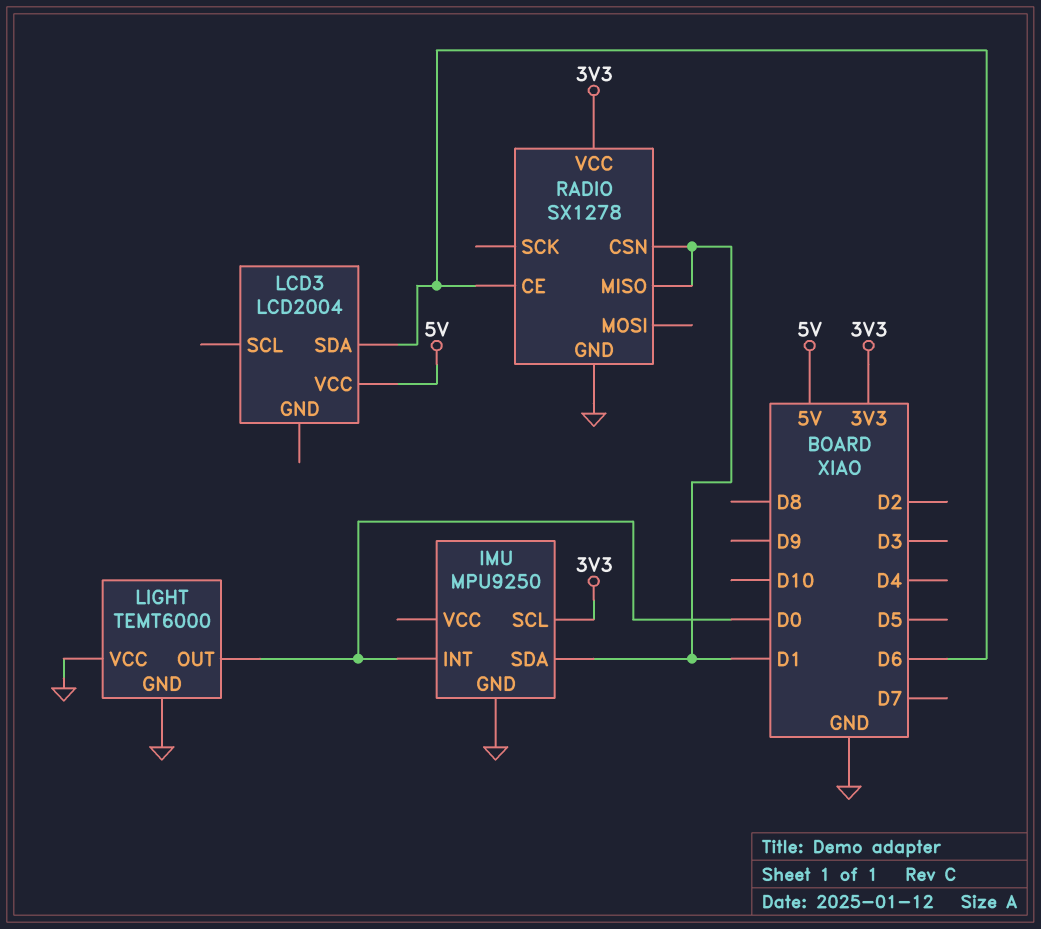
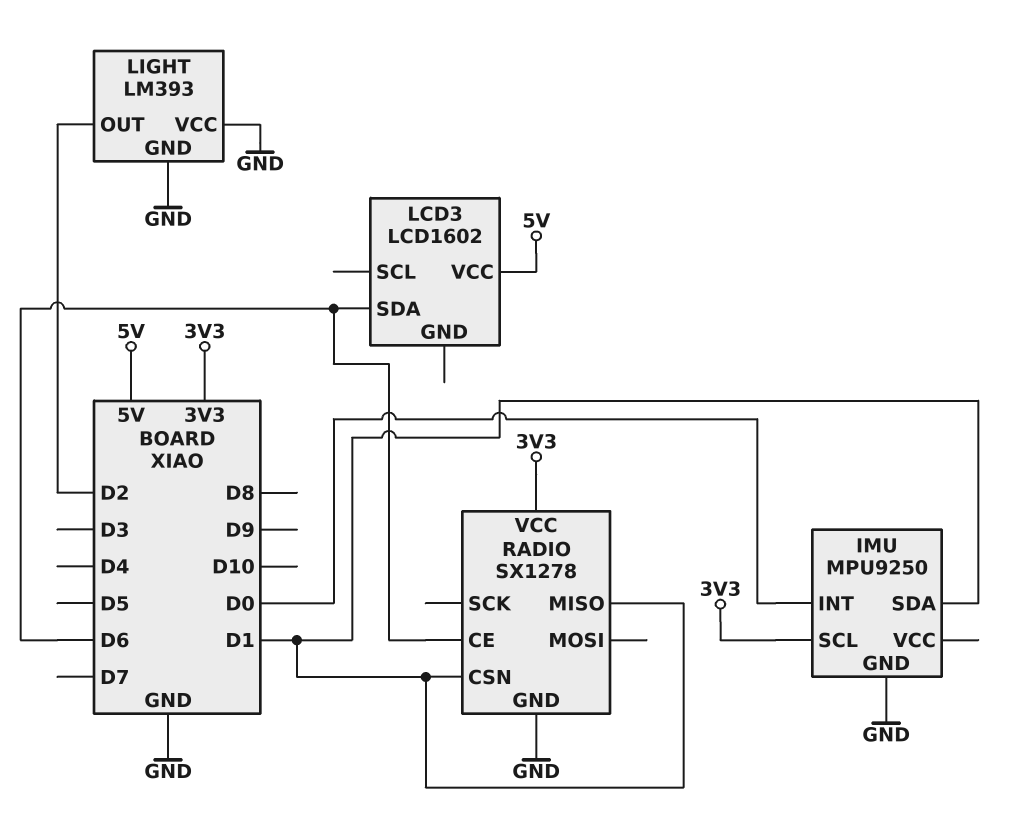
LCD3: LCD2004 -> LCD1602
LIGHT: TEMT6000 -> LM393
LIGHT pin OUT: D0 -> D2

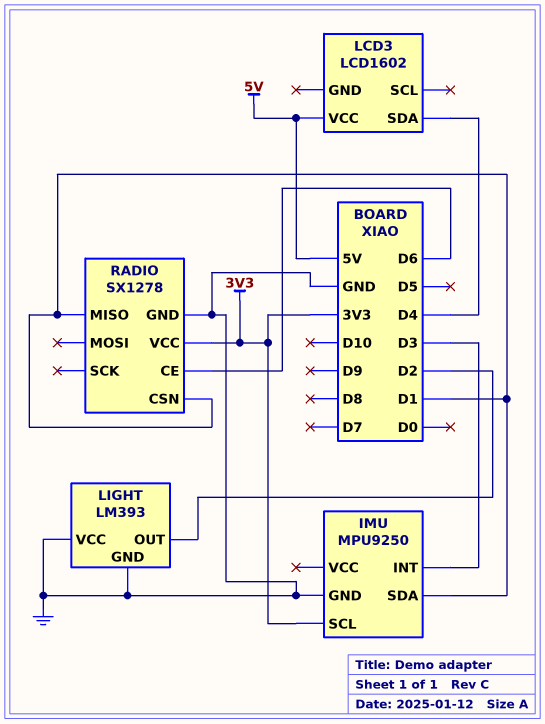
IMU pin INT: D0 -> D3
LCD3 pin SDA: D6 -> D4

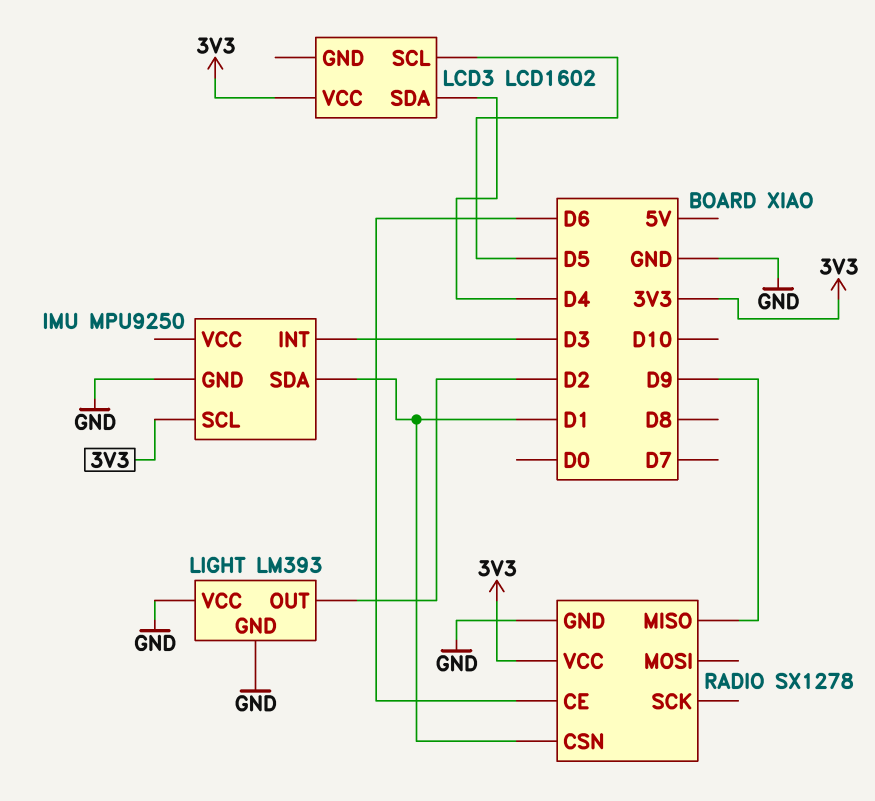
LCD3 pin SCL: none -> D5
LCD3 pin VCC: 5V -> 3V3
RADIO pin MISO: D1 -> D9

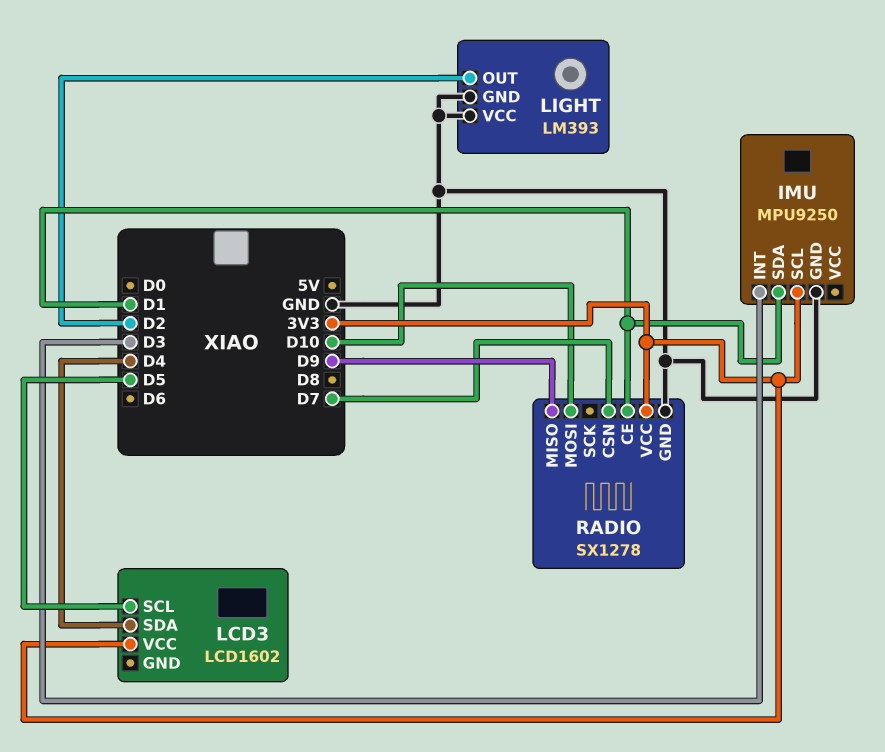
RADIO pin CE: D6 -> D1
RADIO pin CSN: D1 -> D7
RADIO pin MOSI: none -> D10

